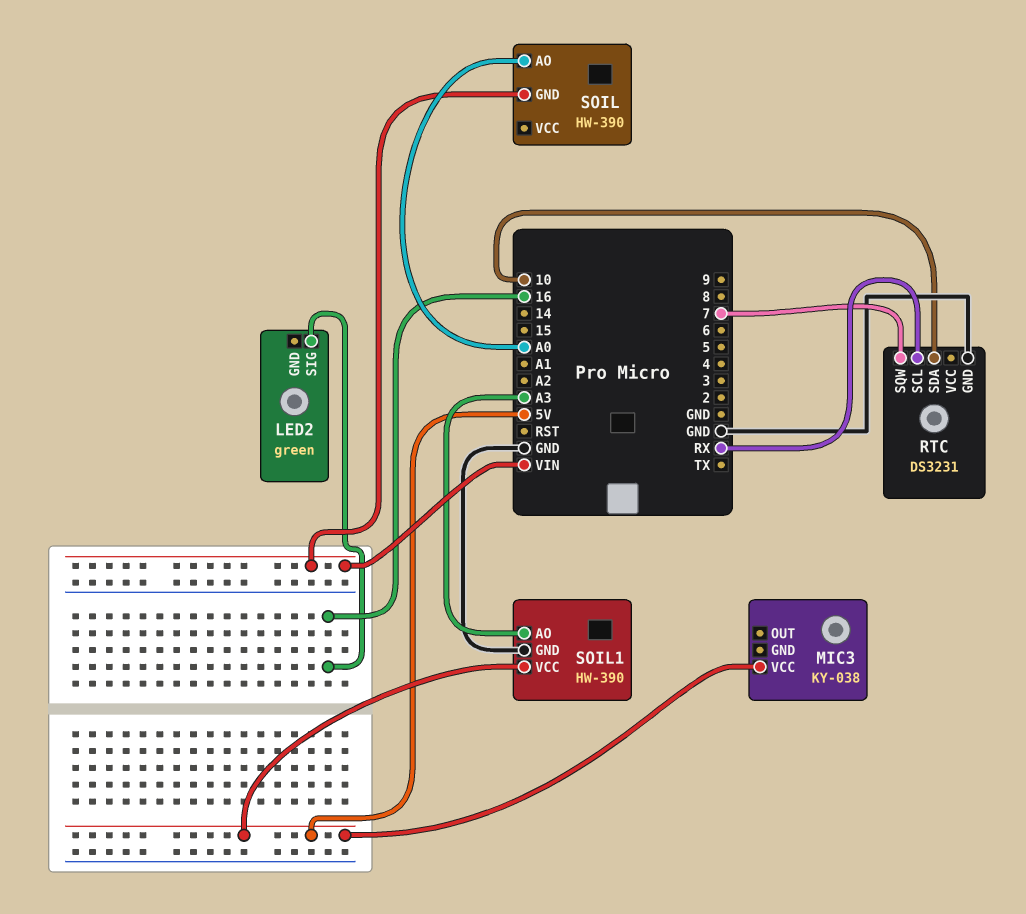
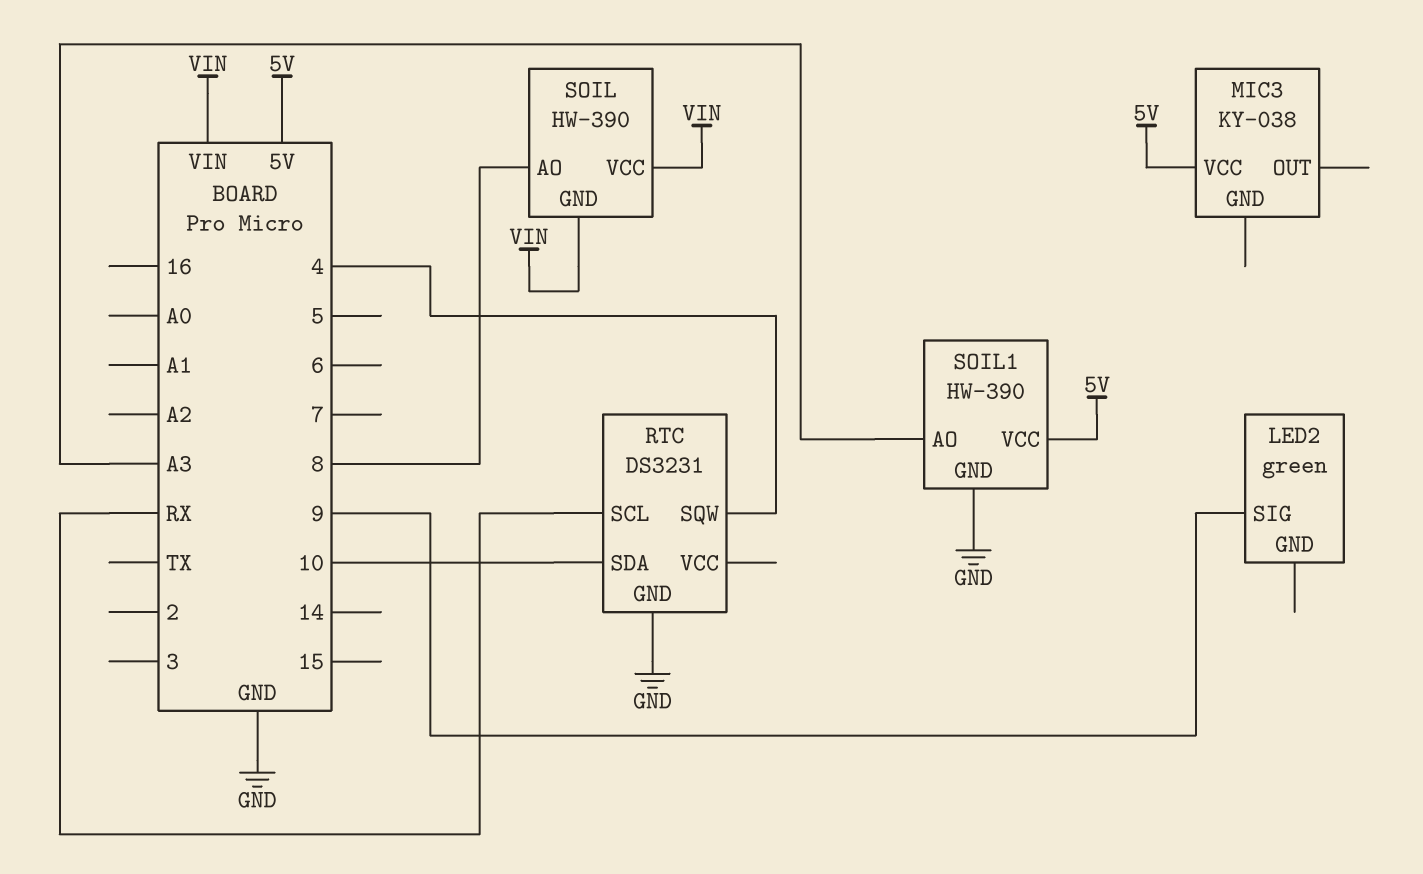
LED2 pin SIG: 16 -> 9
RTC pin SQW: 7 -> 4
SOIL pin AO: A0 -> 8
SOIL pin VCC: none -> VIN

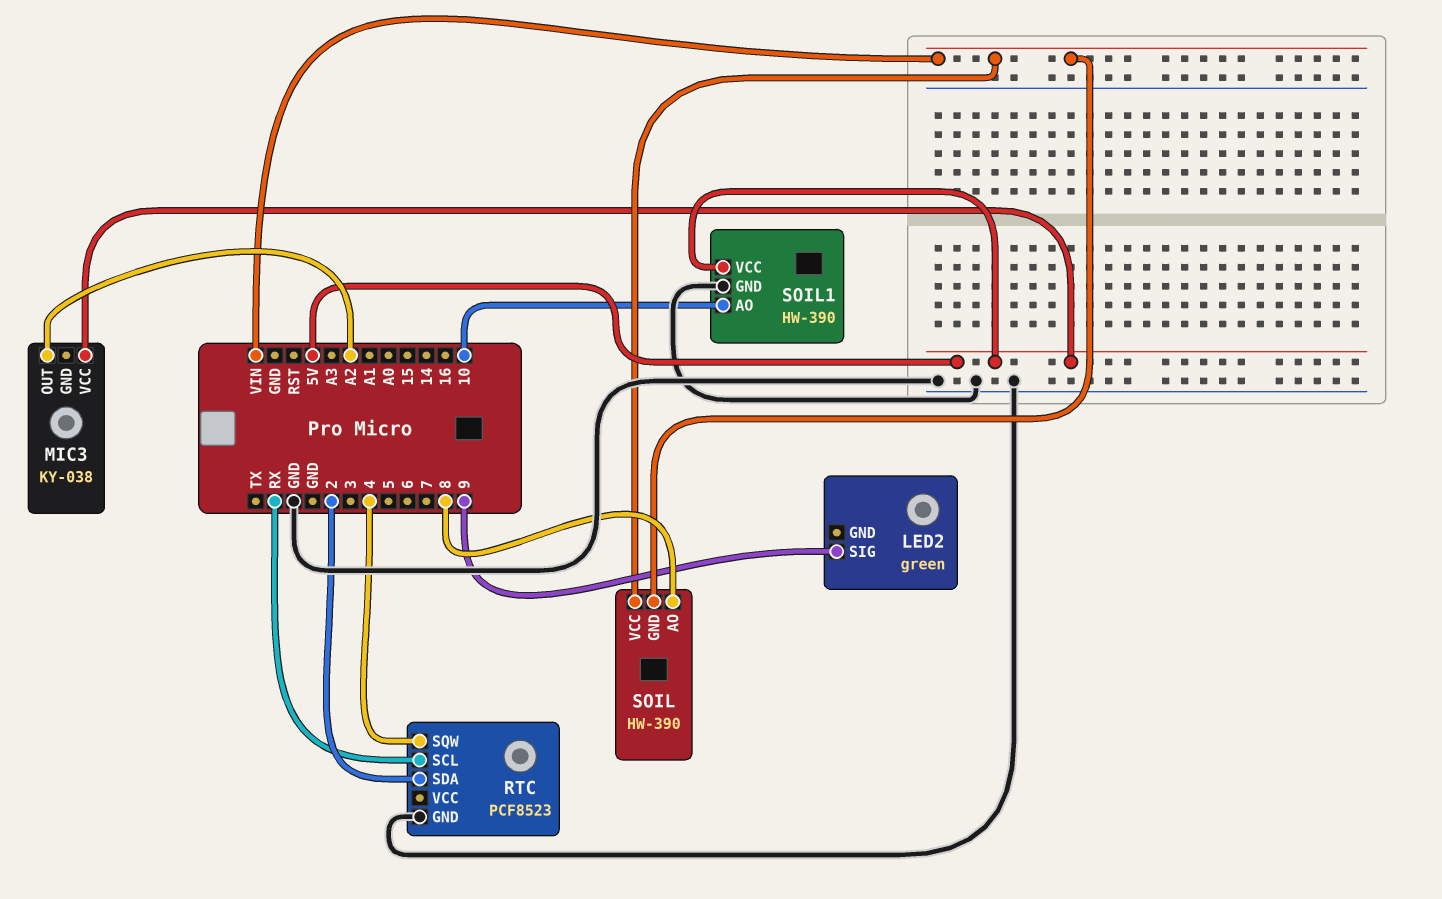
MIC3 pin OUT: none -> A2
RTC: DS3231 -> PCF8523
RTC pin SDA: 10 -> 2
SOIL1 pin AO: A3 -> 10

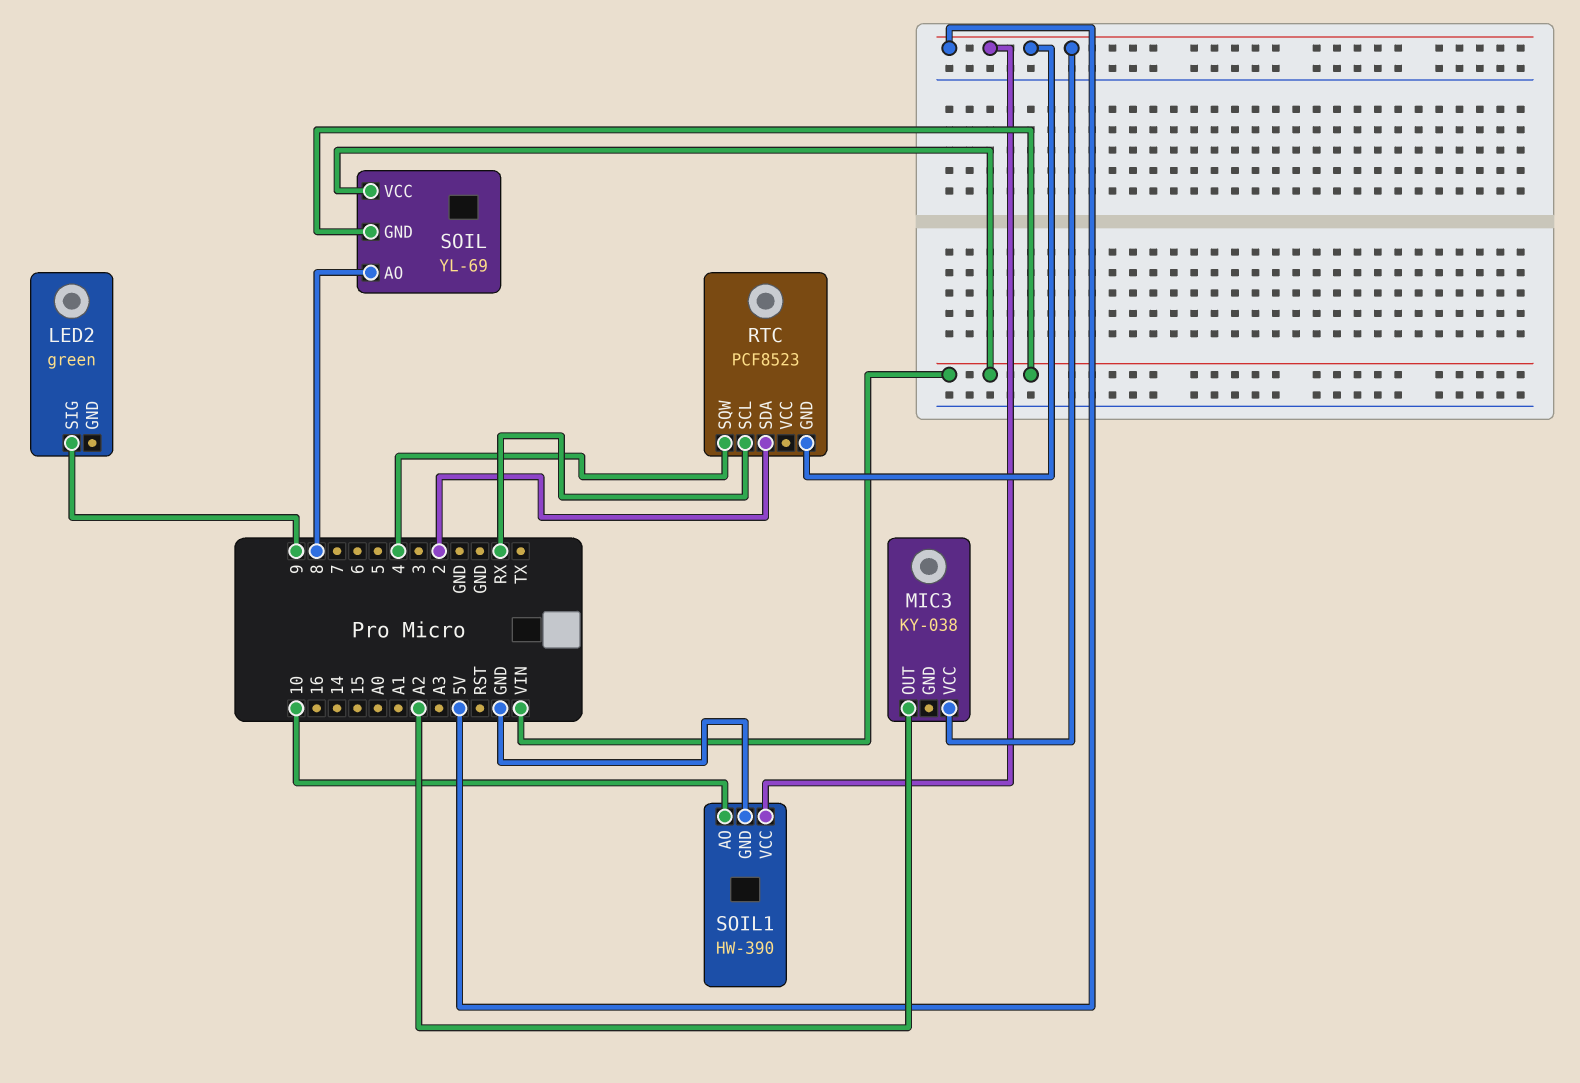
RTC pin GND: GND -> 5V
SOIL: HW-390 -> YL-69

